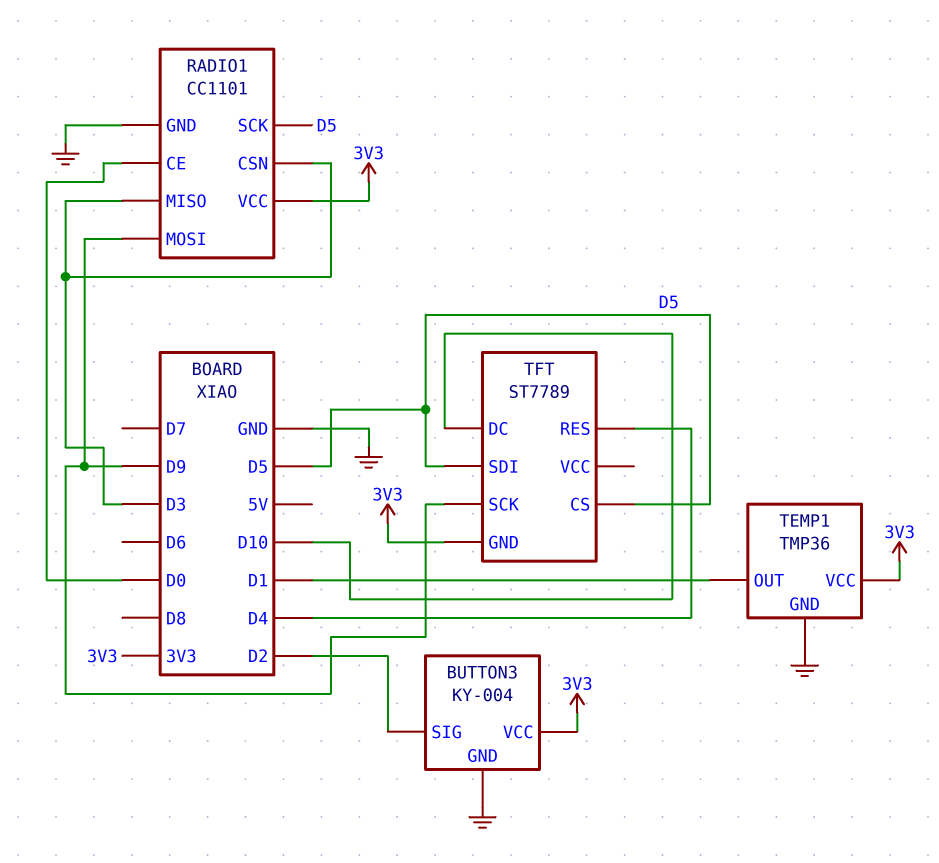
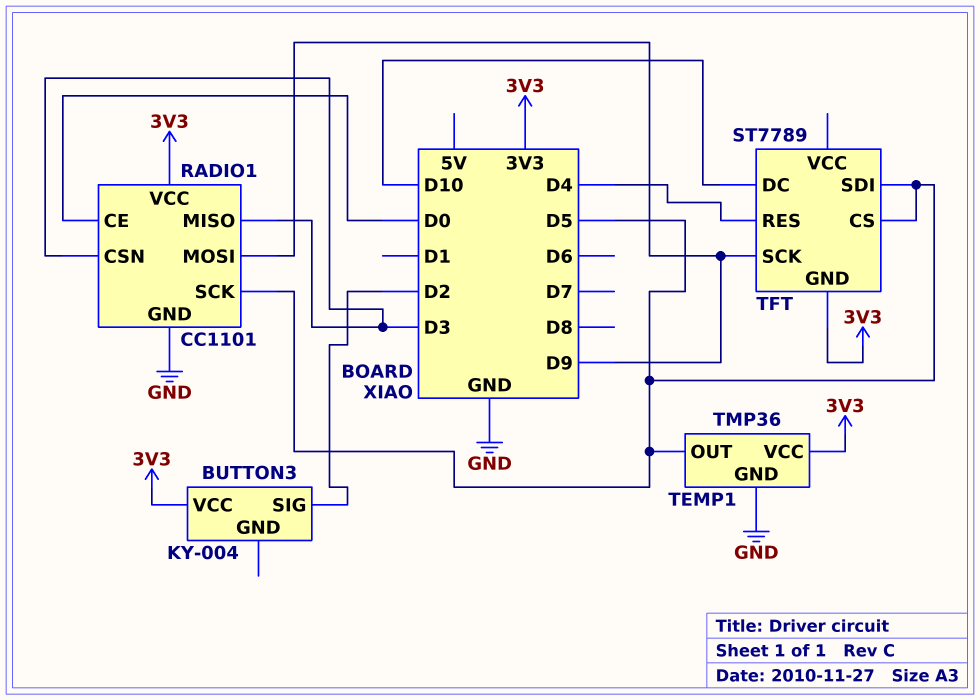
BUTTON3 pin GND: GND -> none
TEMP1 pin OUT: D1 -> D5

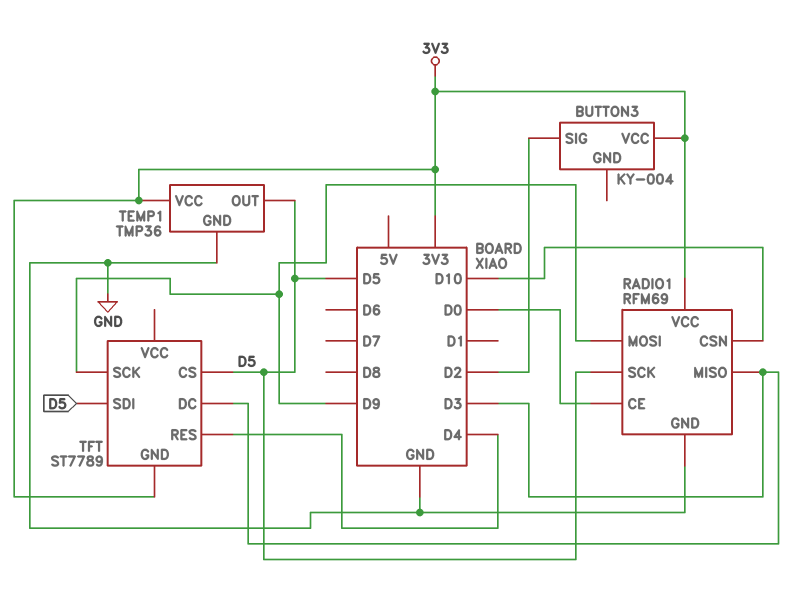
RADIO1: CC1101 -> RFM69
RADIO1 pin CSN: D3 -> D10
TFT pin DC: D10 -> D3

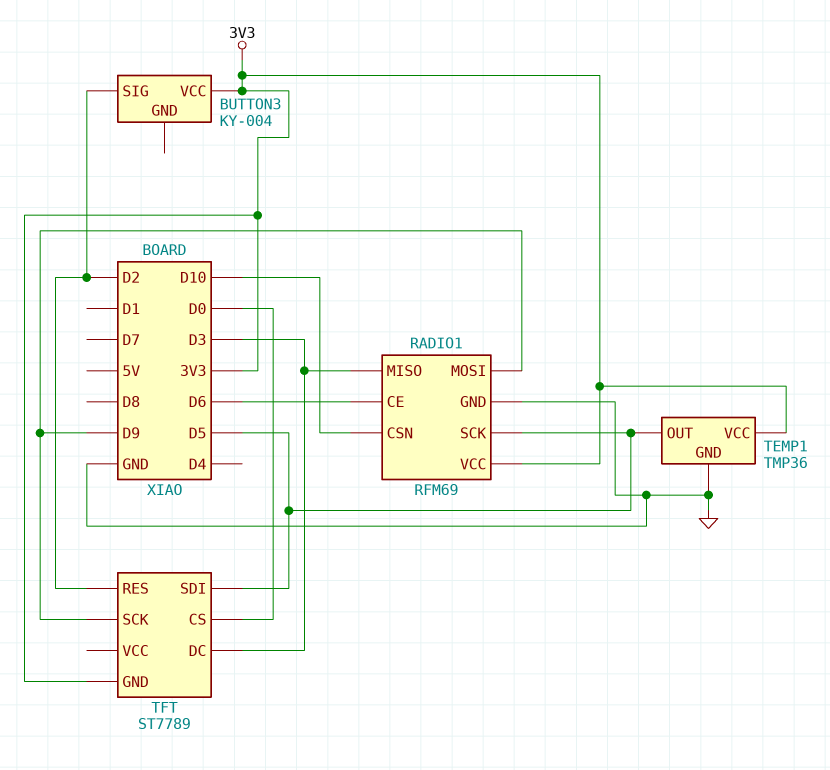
RADIO1 pin CE: D0 -> D6
TFT pin CS: D5 -> D0
TFT pin RES: D4 -> D2

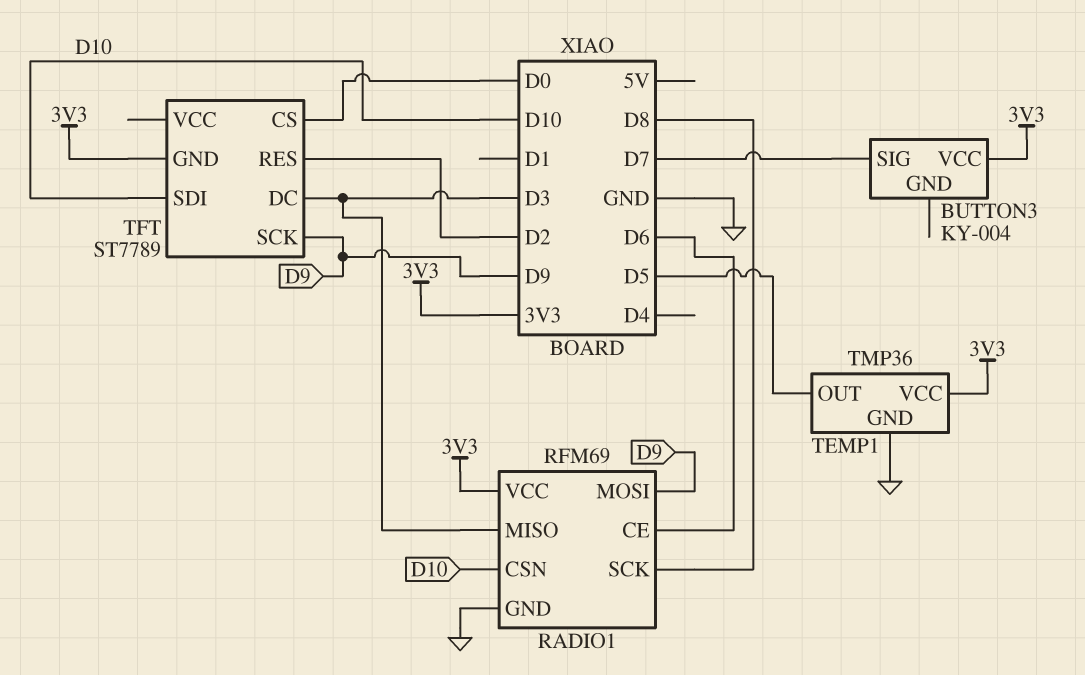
BUTTON3 pin SIG: D2 -> D7
RADIO1 pin SCK: D5 -> D8
TFT pin SDI: D5 -> D10

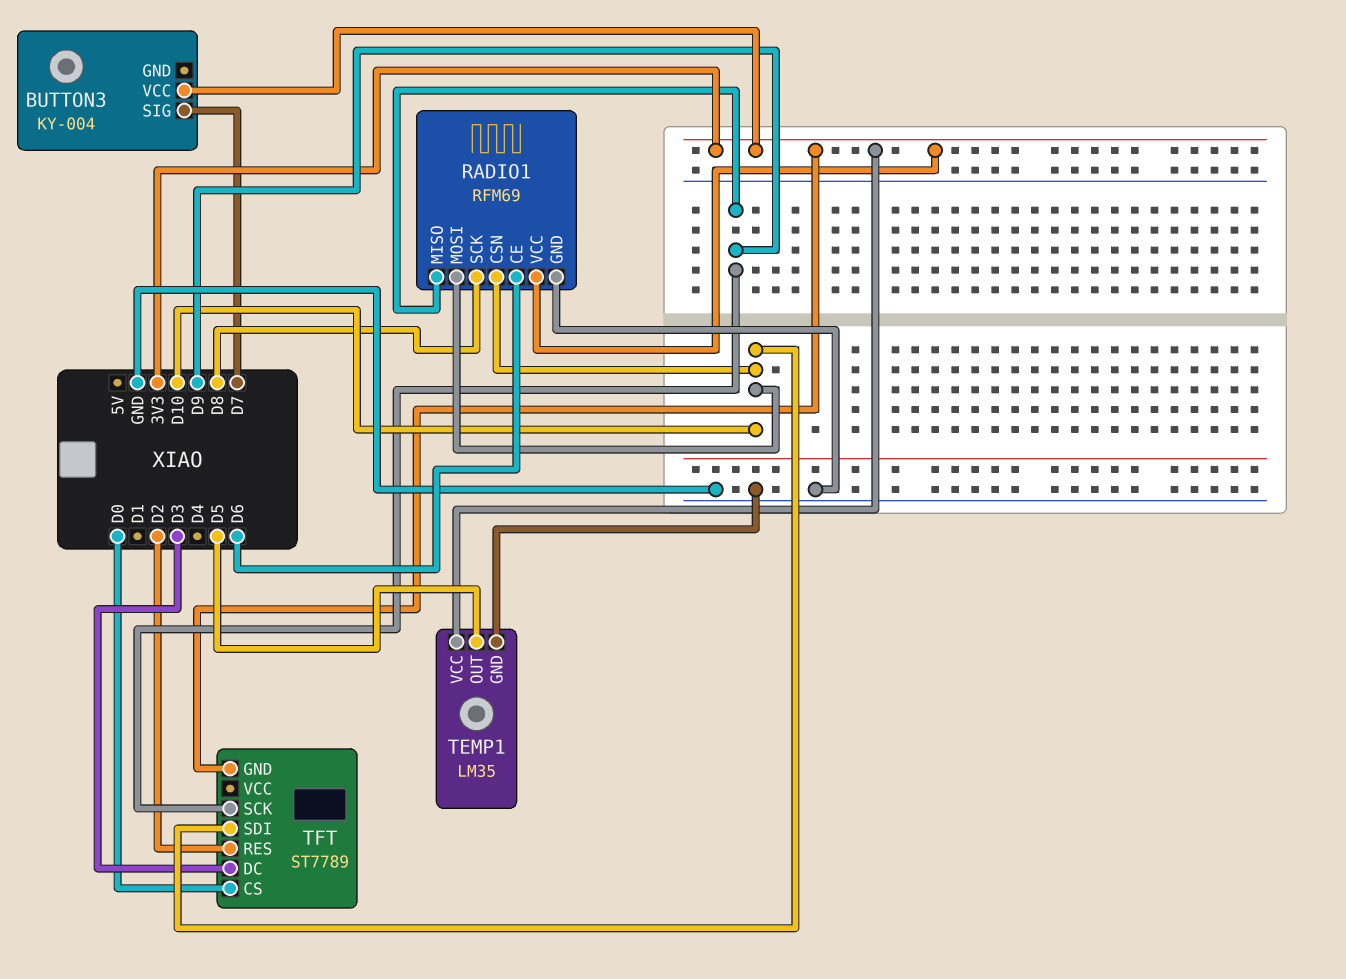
RADIO1 pin MISO: D3 -> D9
RADIO1 pin MOSI: D9 -> D10
TEMP1: TMP36 -> LM35

